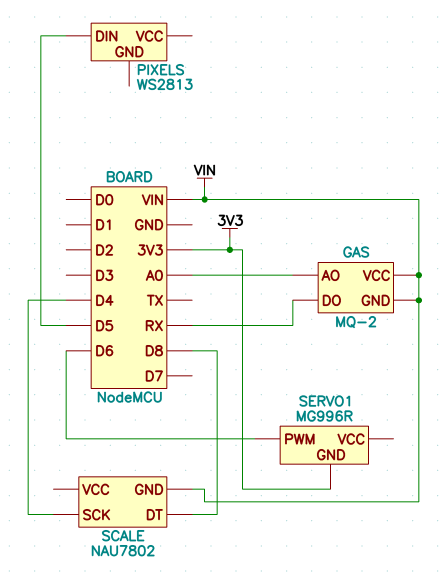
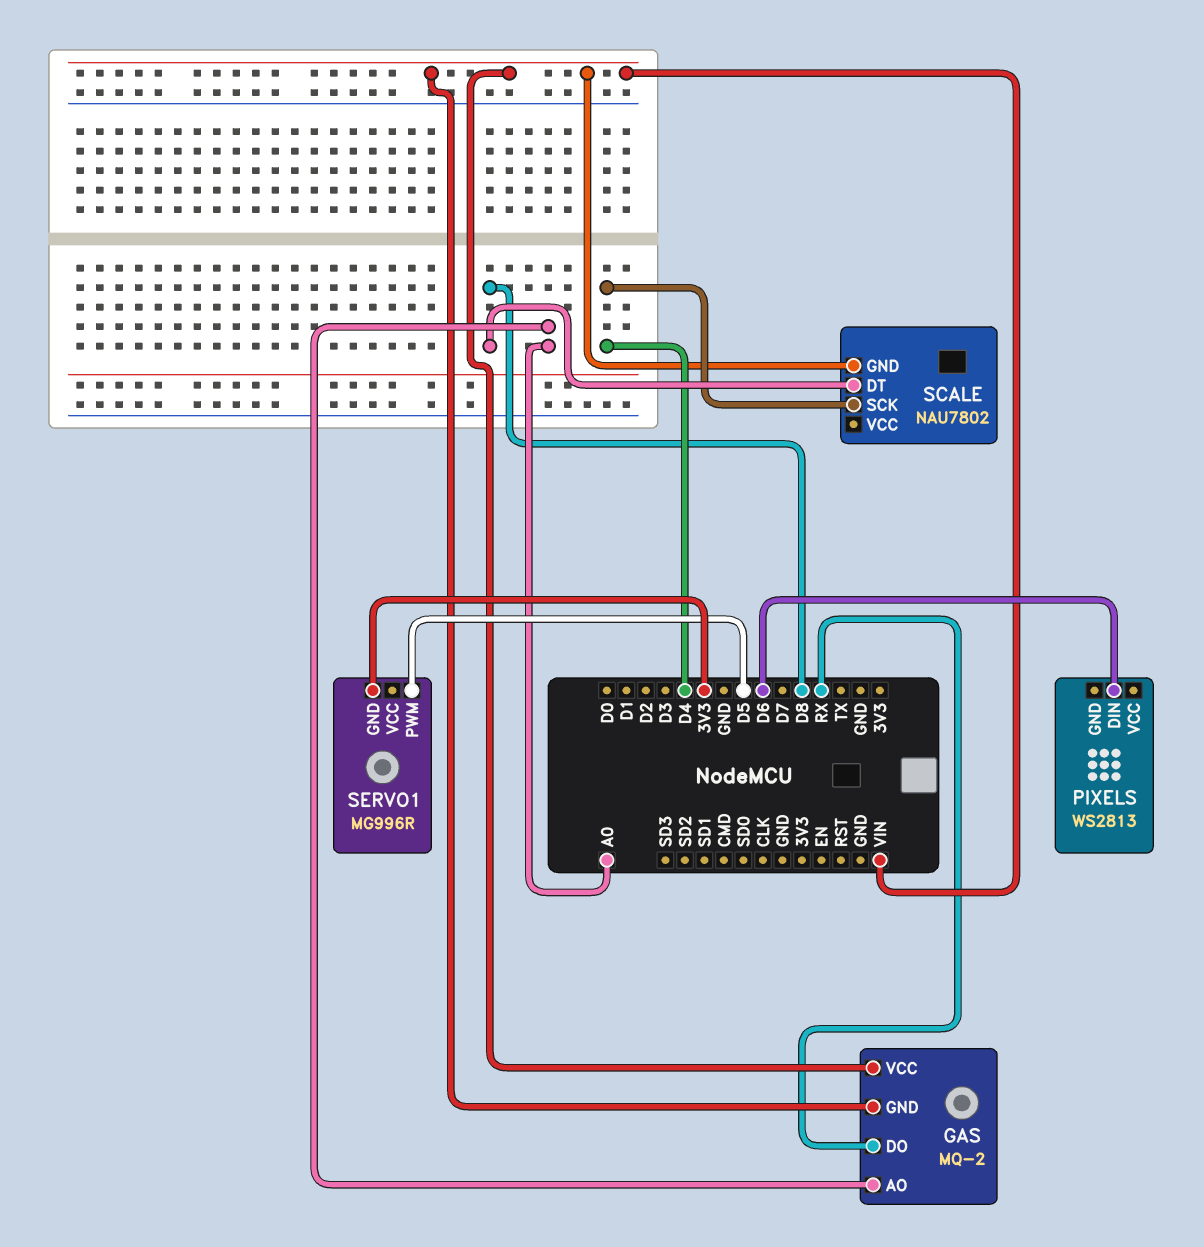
PIXELS pin DIN: D5 -> D6
SERVO1 pin PWM: D6 -> D5

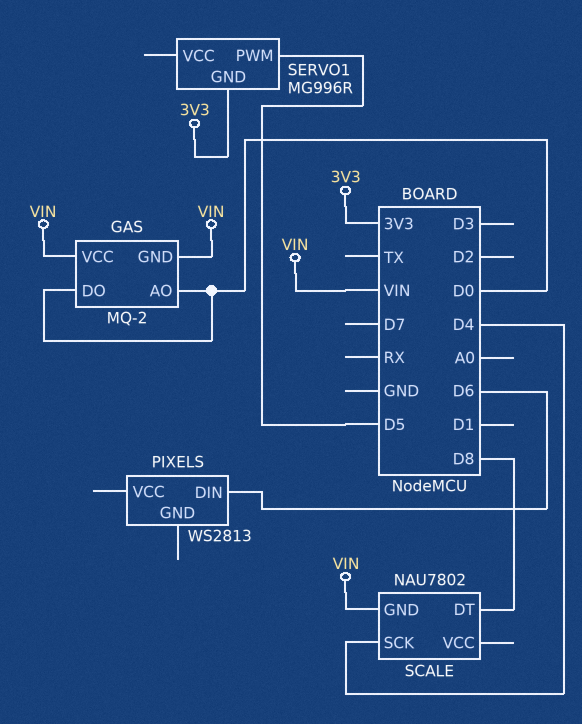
GAS pin AO: A0 -> D0
GAS pin DO: RX -> D0

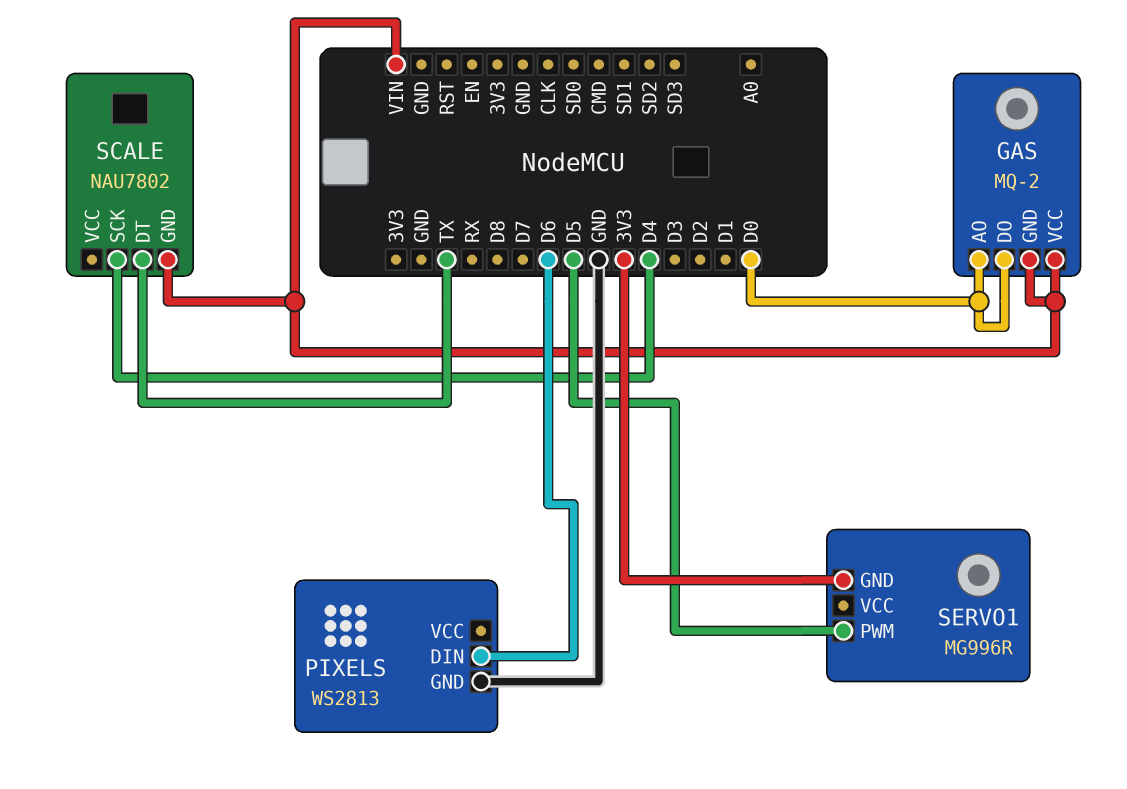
PIXELS pin GND: none -> GND
SCALE pin DT: D8 -> TX

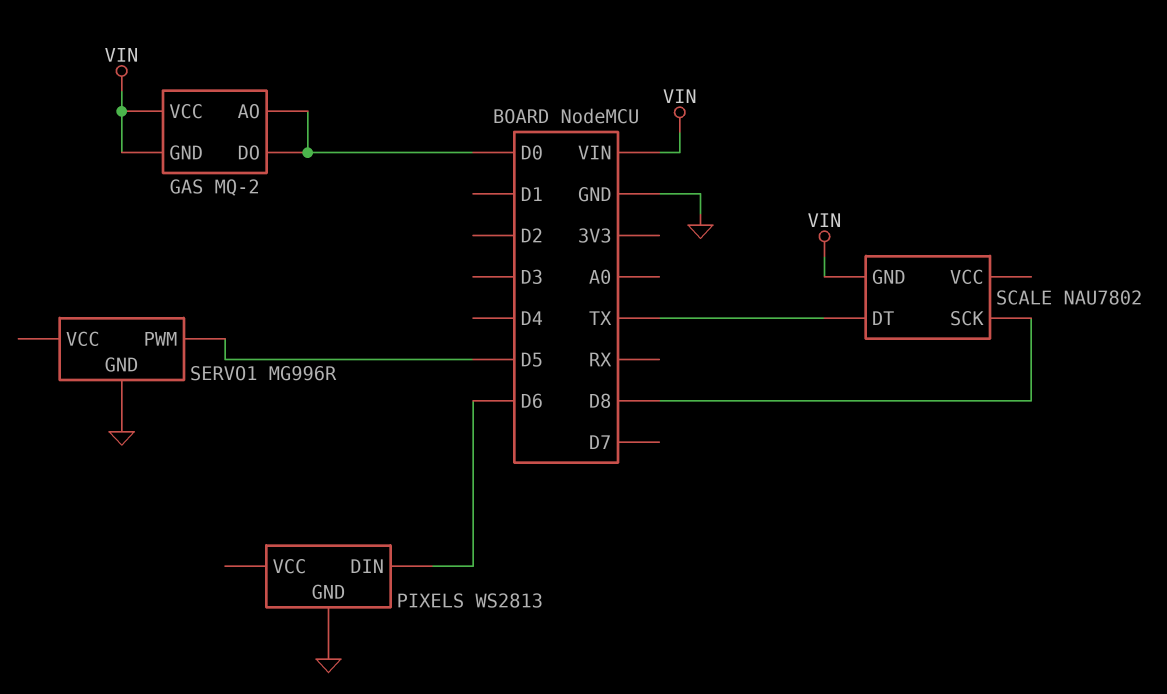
SCALE pin SCK: D4 -> D8
SERVO1 pin GND: 3V3 -> GND

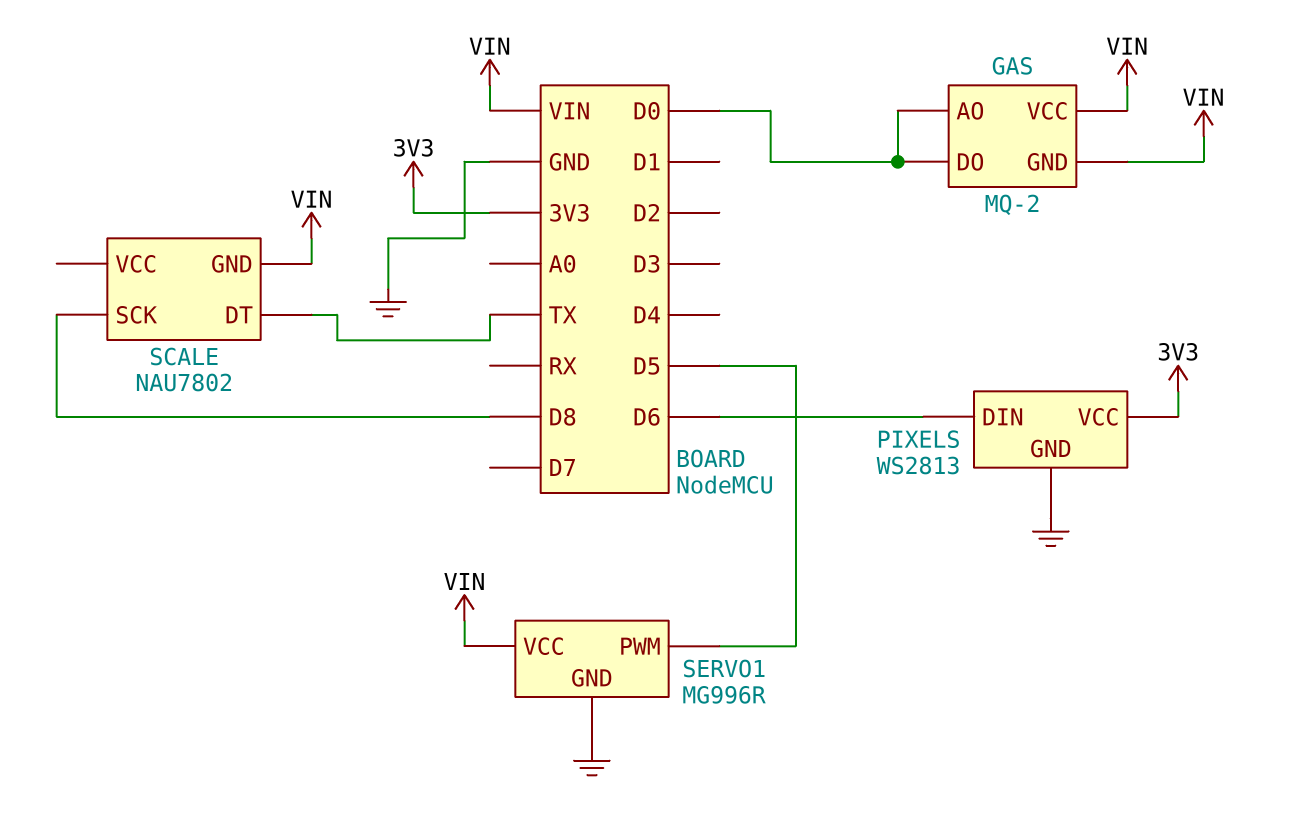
PIXELS pin VCC: none -> 3V3
SERVO1 pin VCC: none -> VIN

